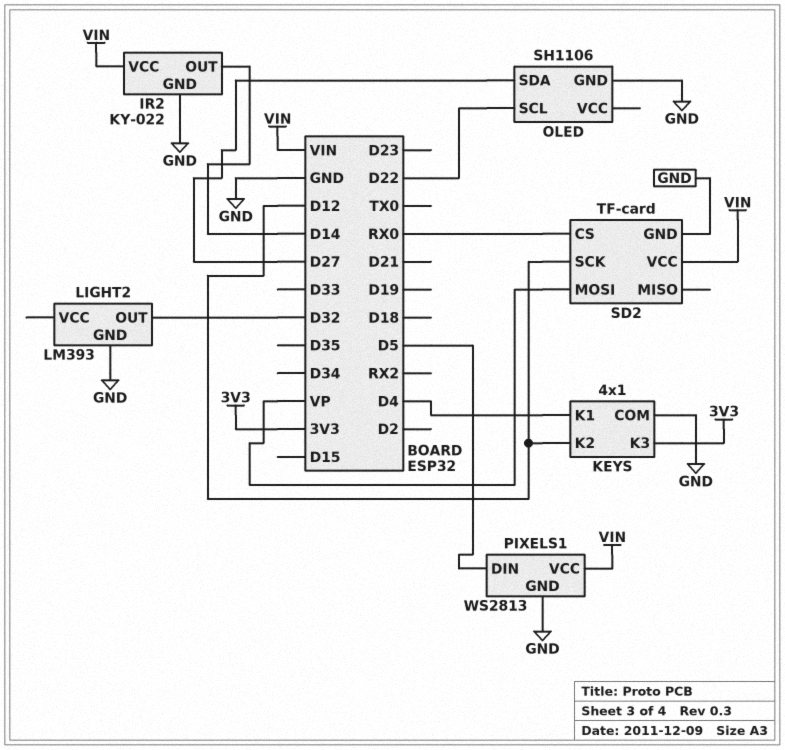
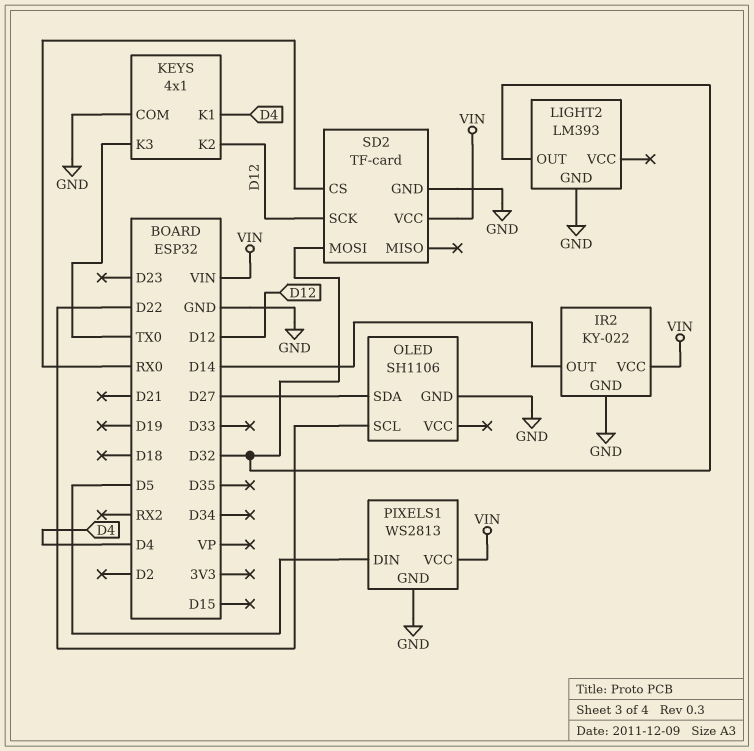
KEYS pin K3: 3V3 -> TX0
SD2 pin MOSI: VP -> D32

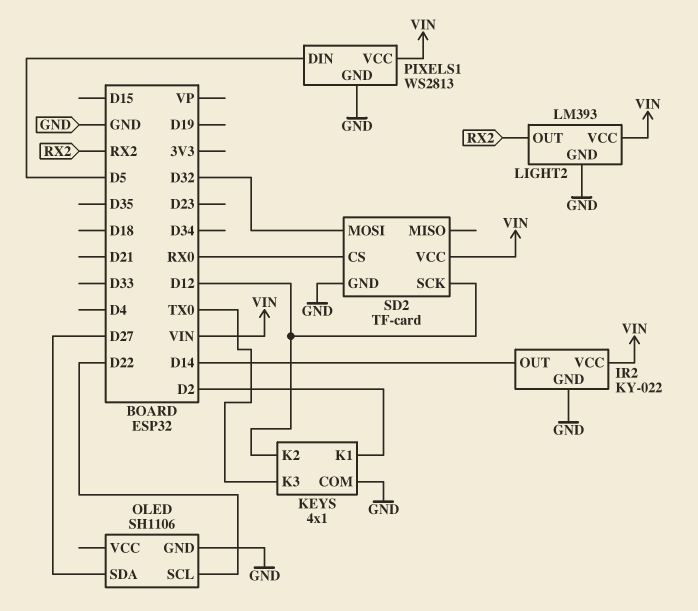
KEYS pin K1: D4 -> D2
LIGHT2 pin OUT: D32 -> RX2
LIGHT2 pin VCC: none -> VIN

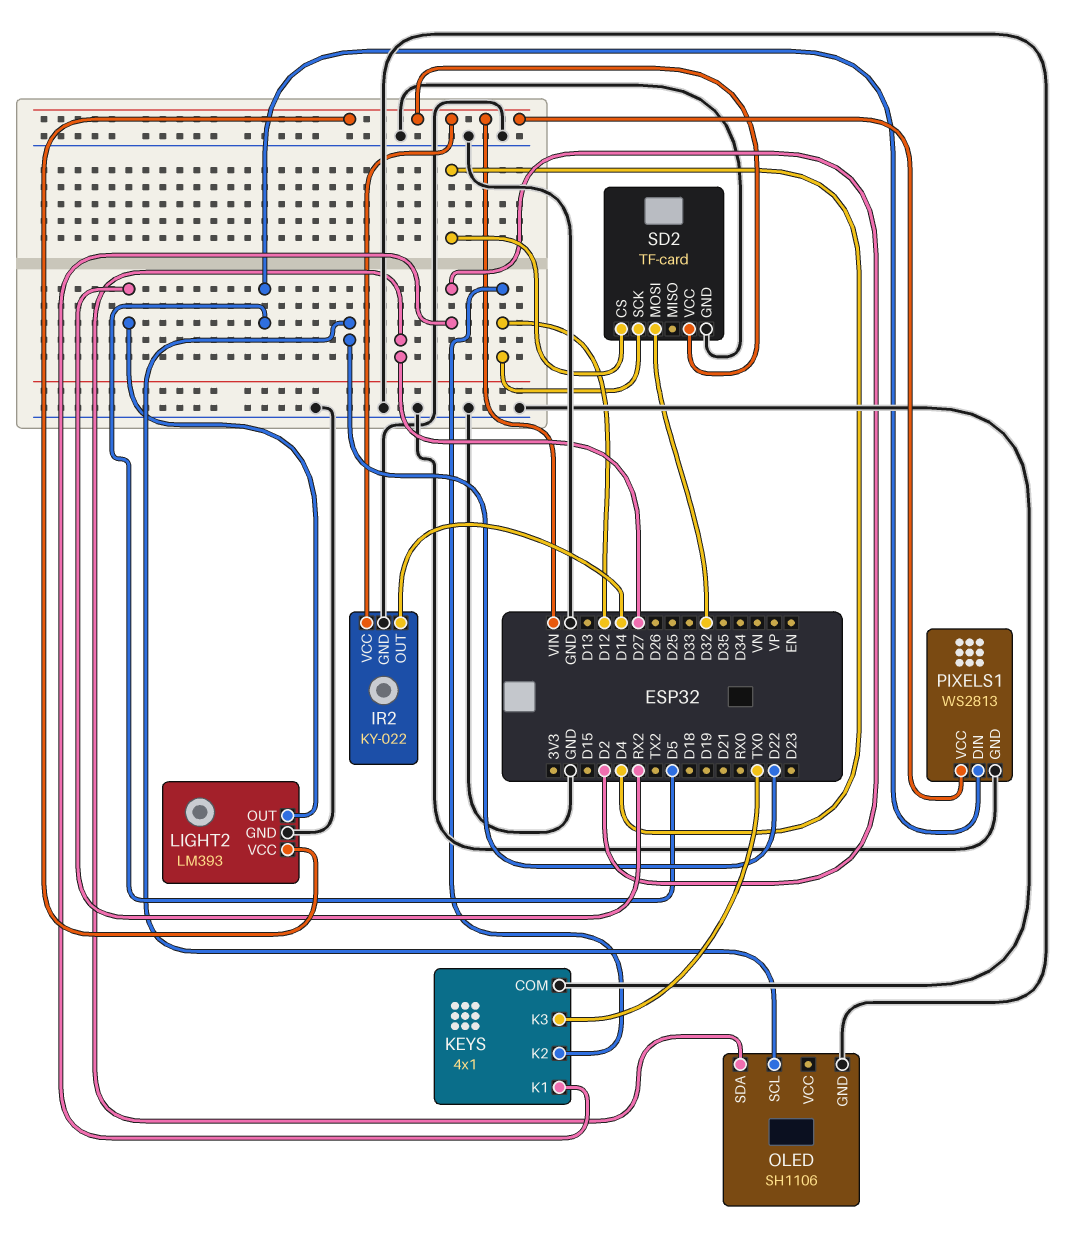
SD2 pin CS: RX0 -> D4

